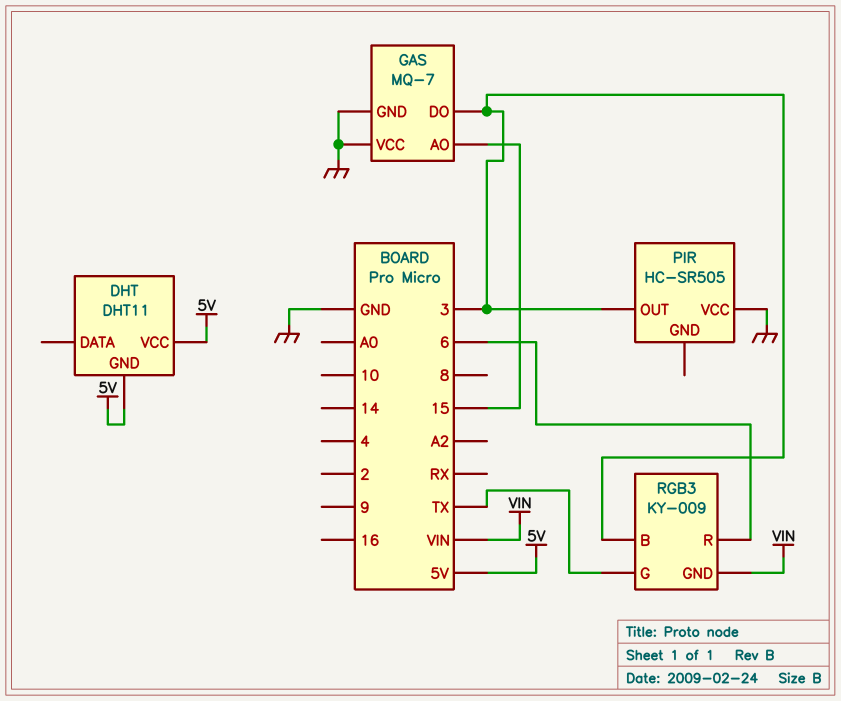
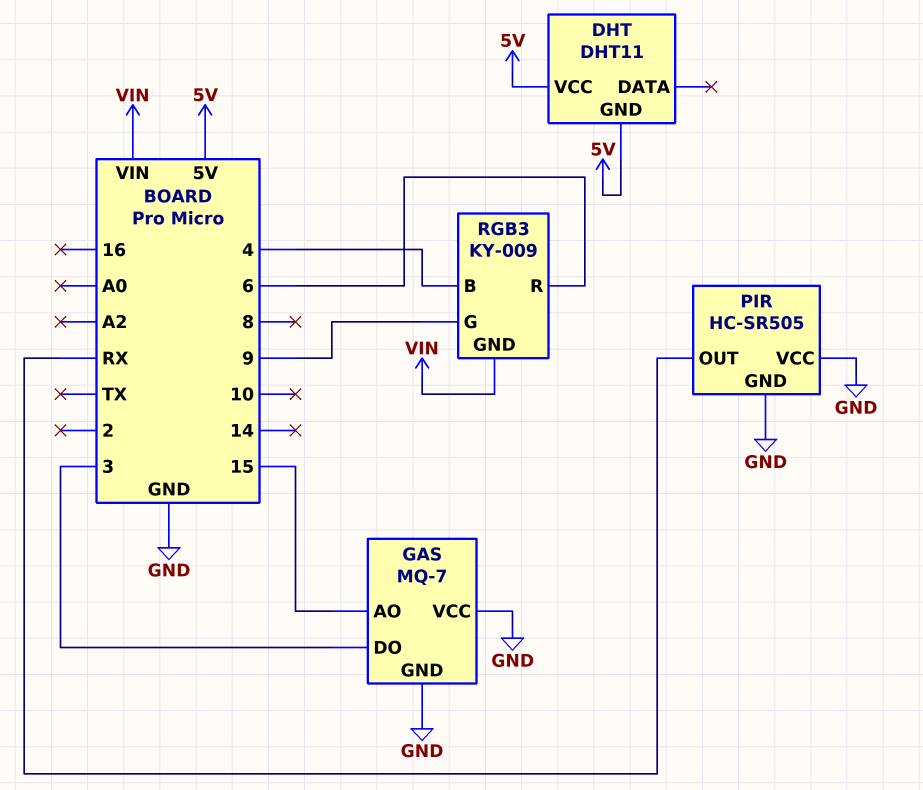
PIR pin GND: none -> GND
PIR pin OUT: 3 -> RX
RGB3 pin B: 3 -> 4
RGB3 pin G: TX -> 9

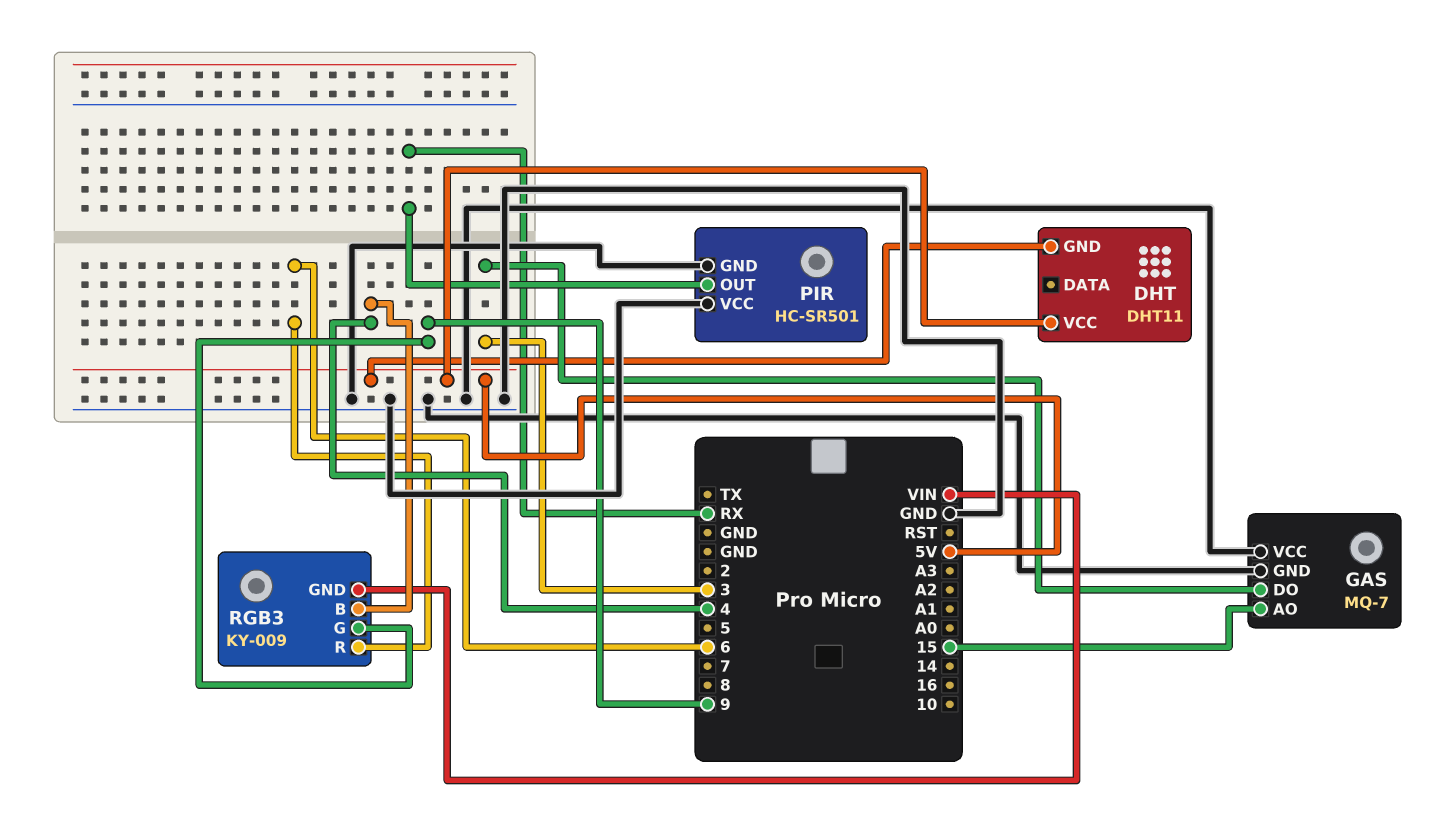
PIR: HC-SR505 -> HC-SR501

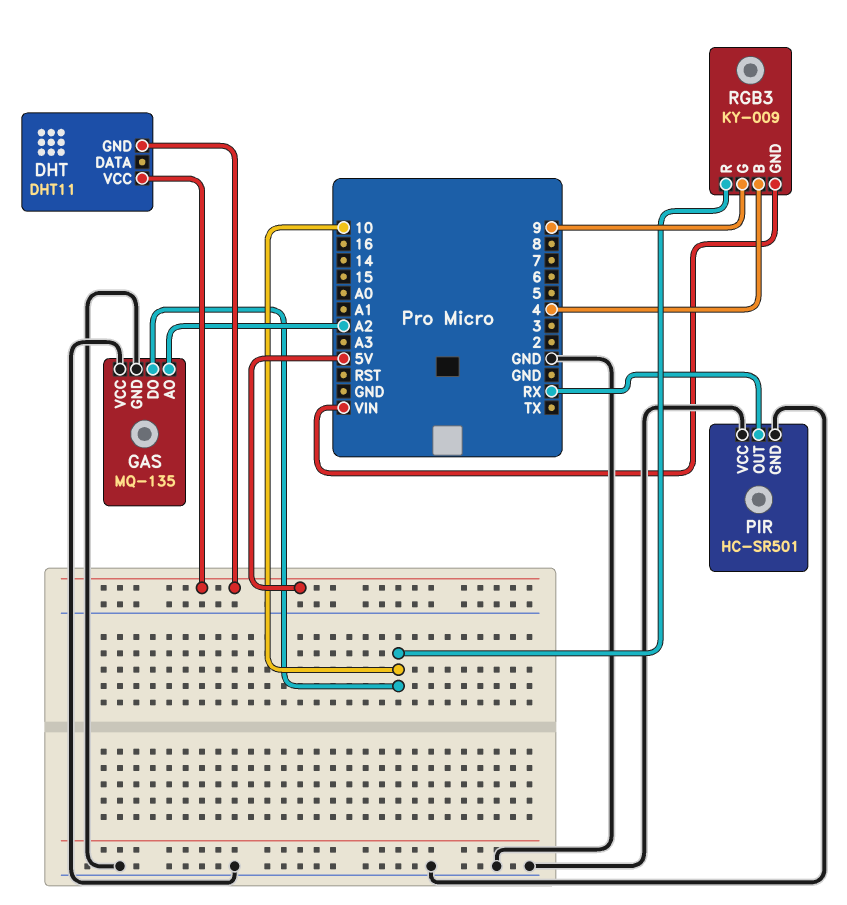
GAS: MQ-7 -> MQ-135
GAS pin AO: 15 -> A2
GAS pin DO: 3 -> 10
RGB3 pin R: 6 -> 10

